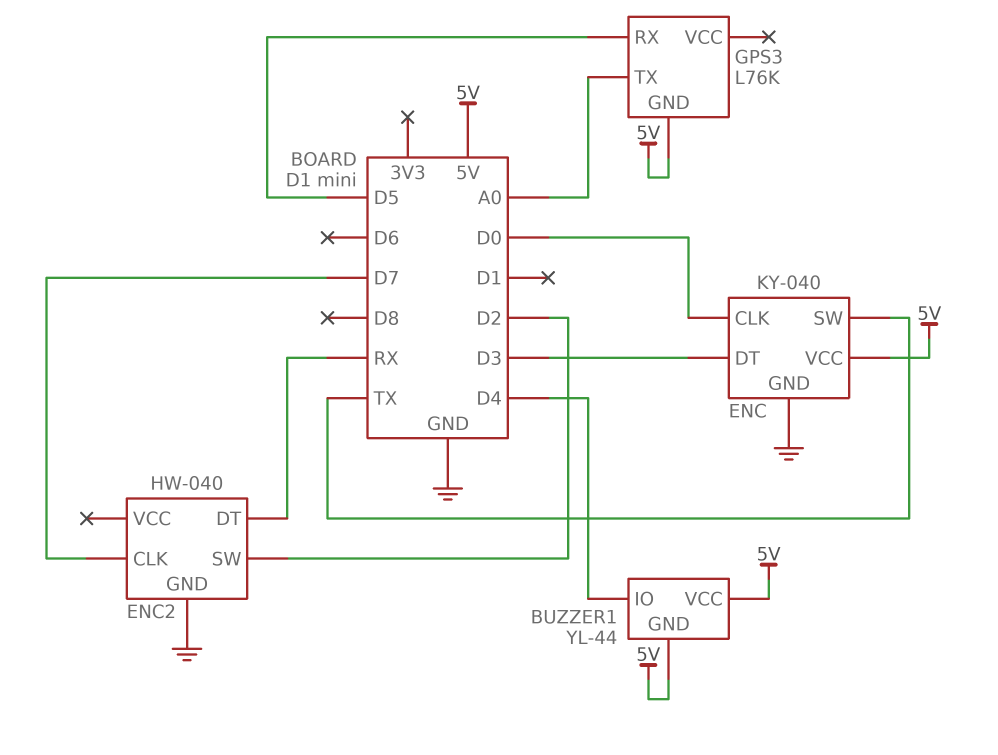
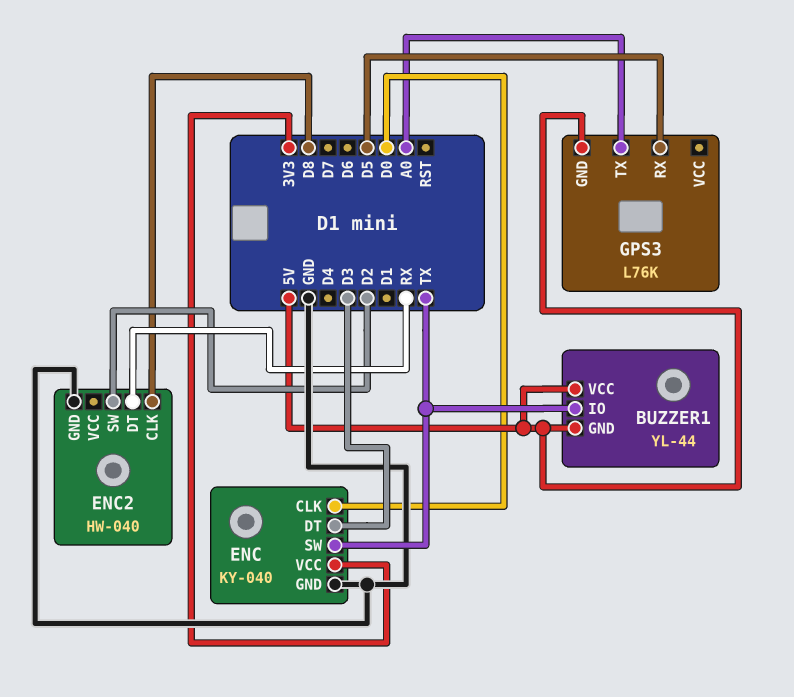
BUZZER1 pin IO: D4 -> TX
ENC pin VCC: 5V -> 3V3
ENC2 pin CLK: D7 -> D8

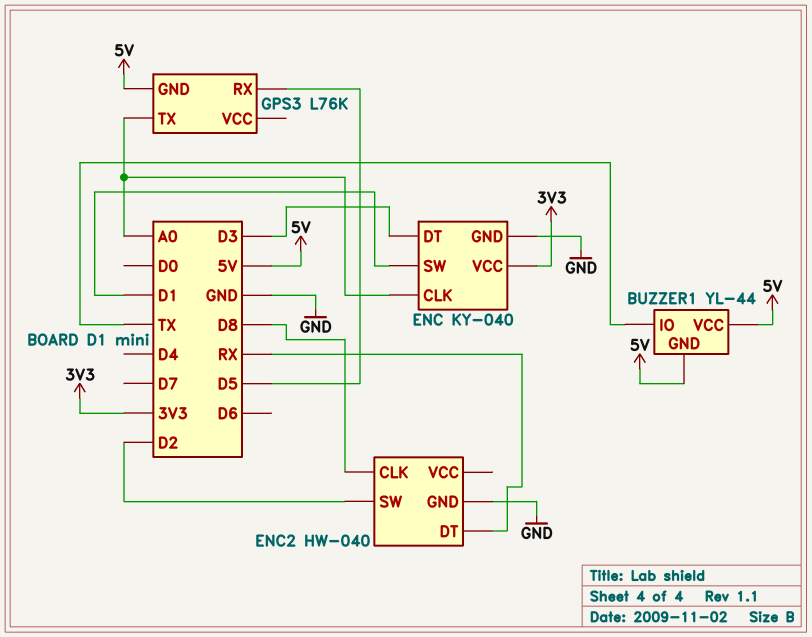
ENC pin CLK: D0 -> A0
ENC pin SW: TX -> D1

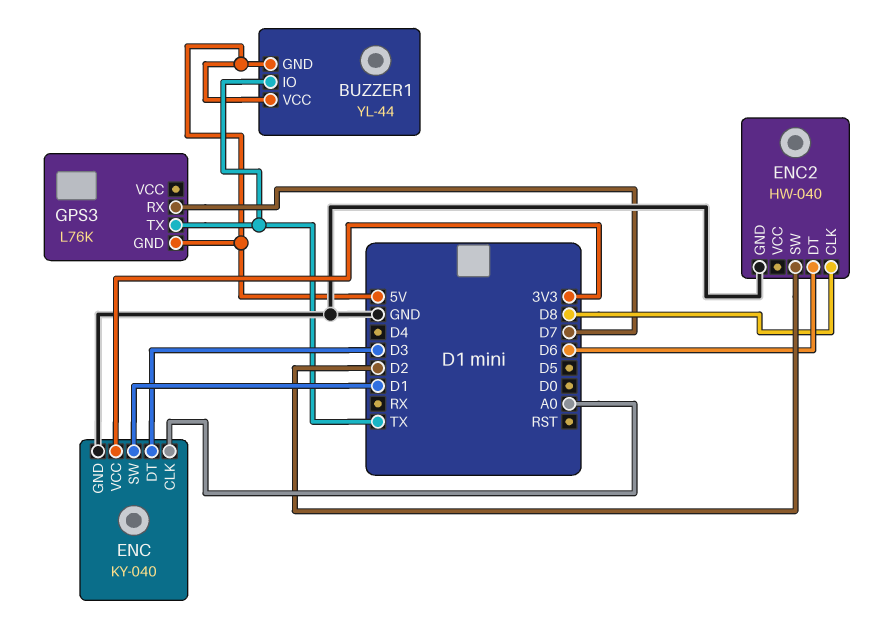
ENC2 pin DT: RX -> D6
GPS3 pin RX: D5 -> D7
GPS3 pin TX: A0 -> TX

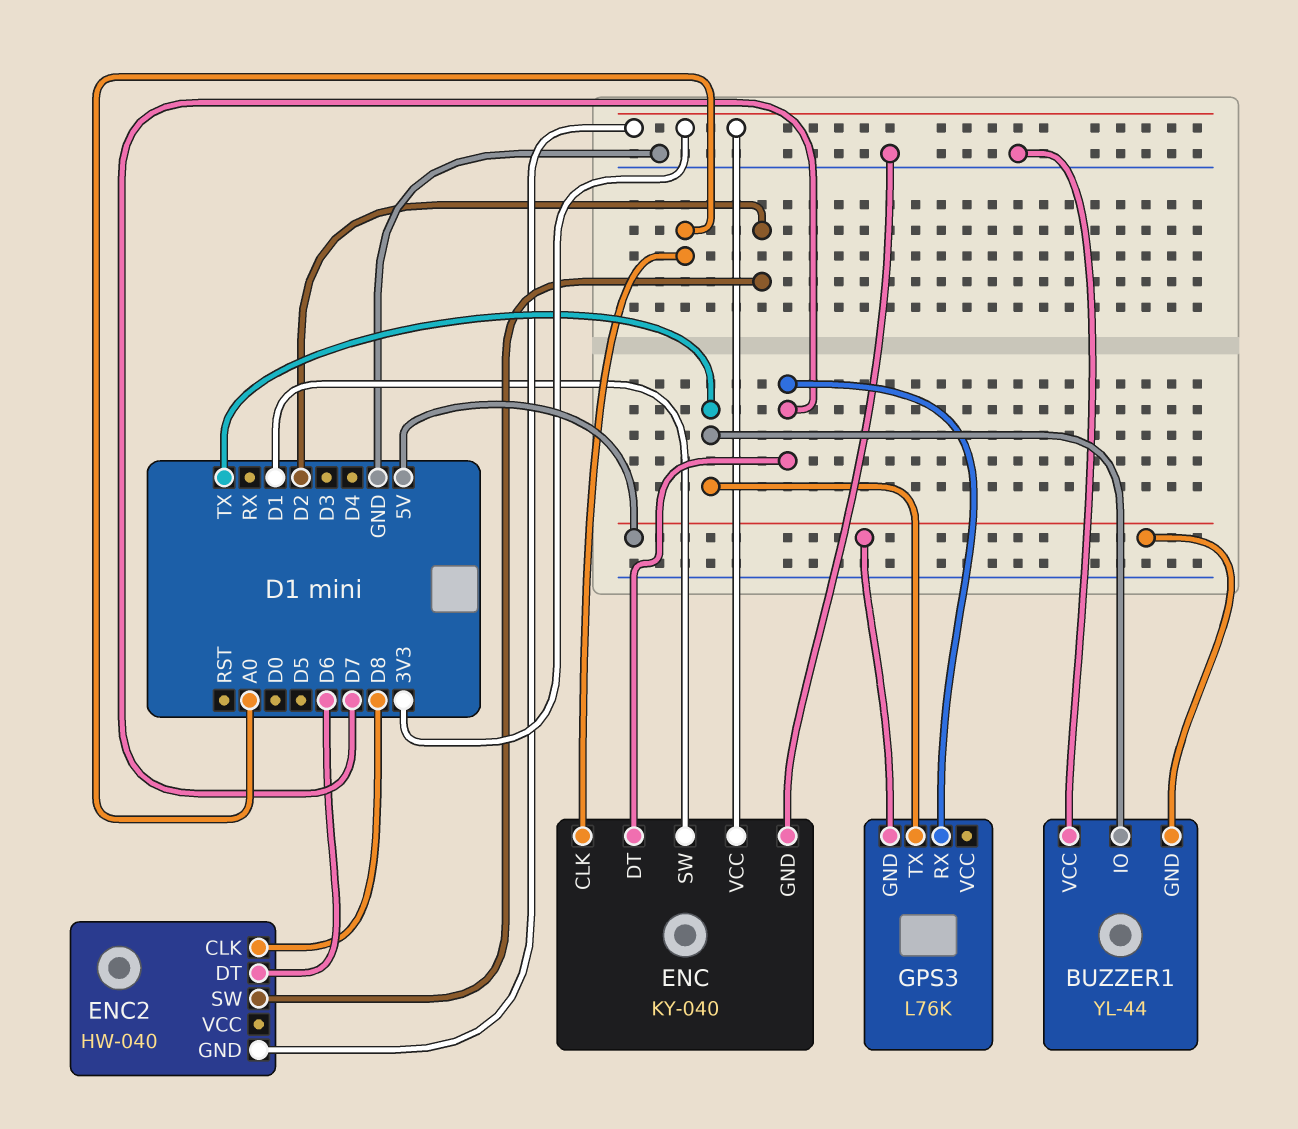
BUZZER1 pin VCC: 5V -> GND
ENC pin DT: D3 -> D7
ENC2 pin GND: GND -> 3V3

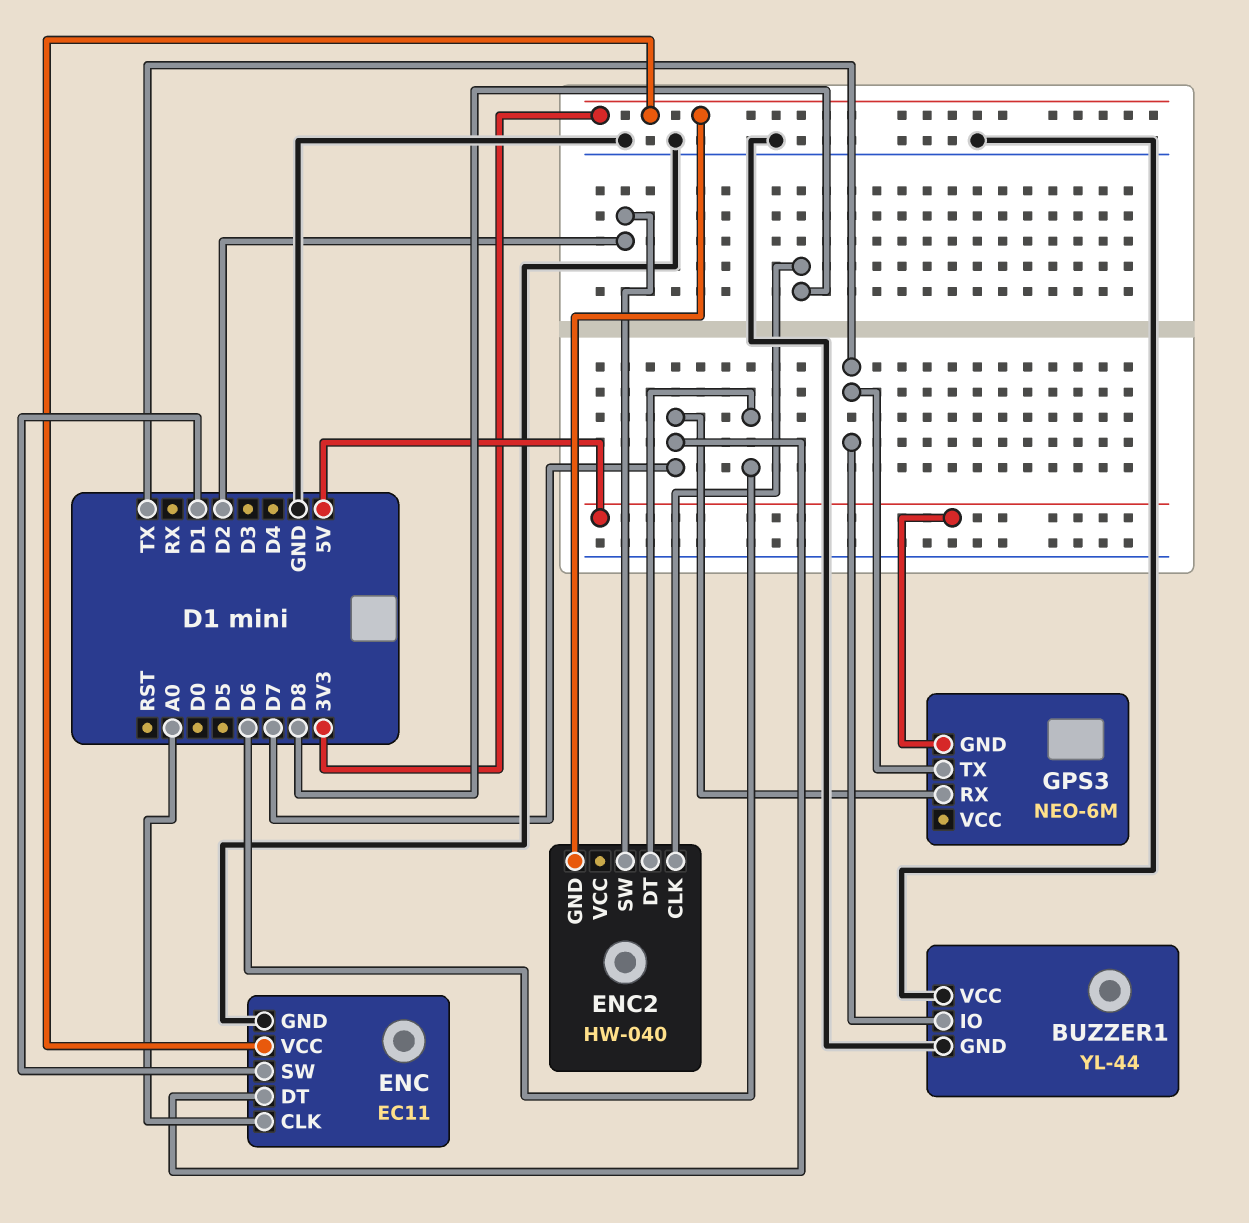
BUZZER1 pin GND: 5V -> GND
ENC: KY-040 -> EC11
GPS3: L76K -> NEO-6M

